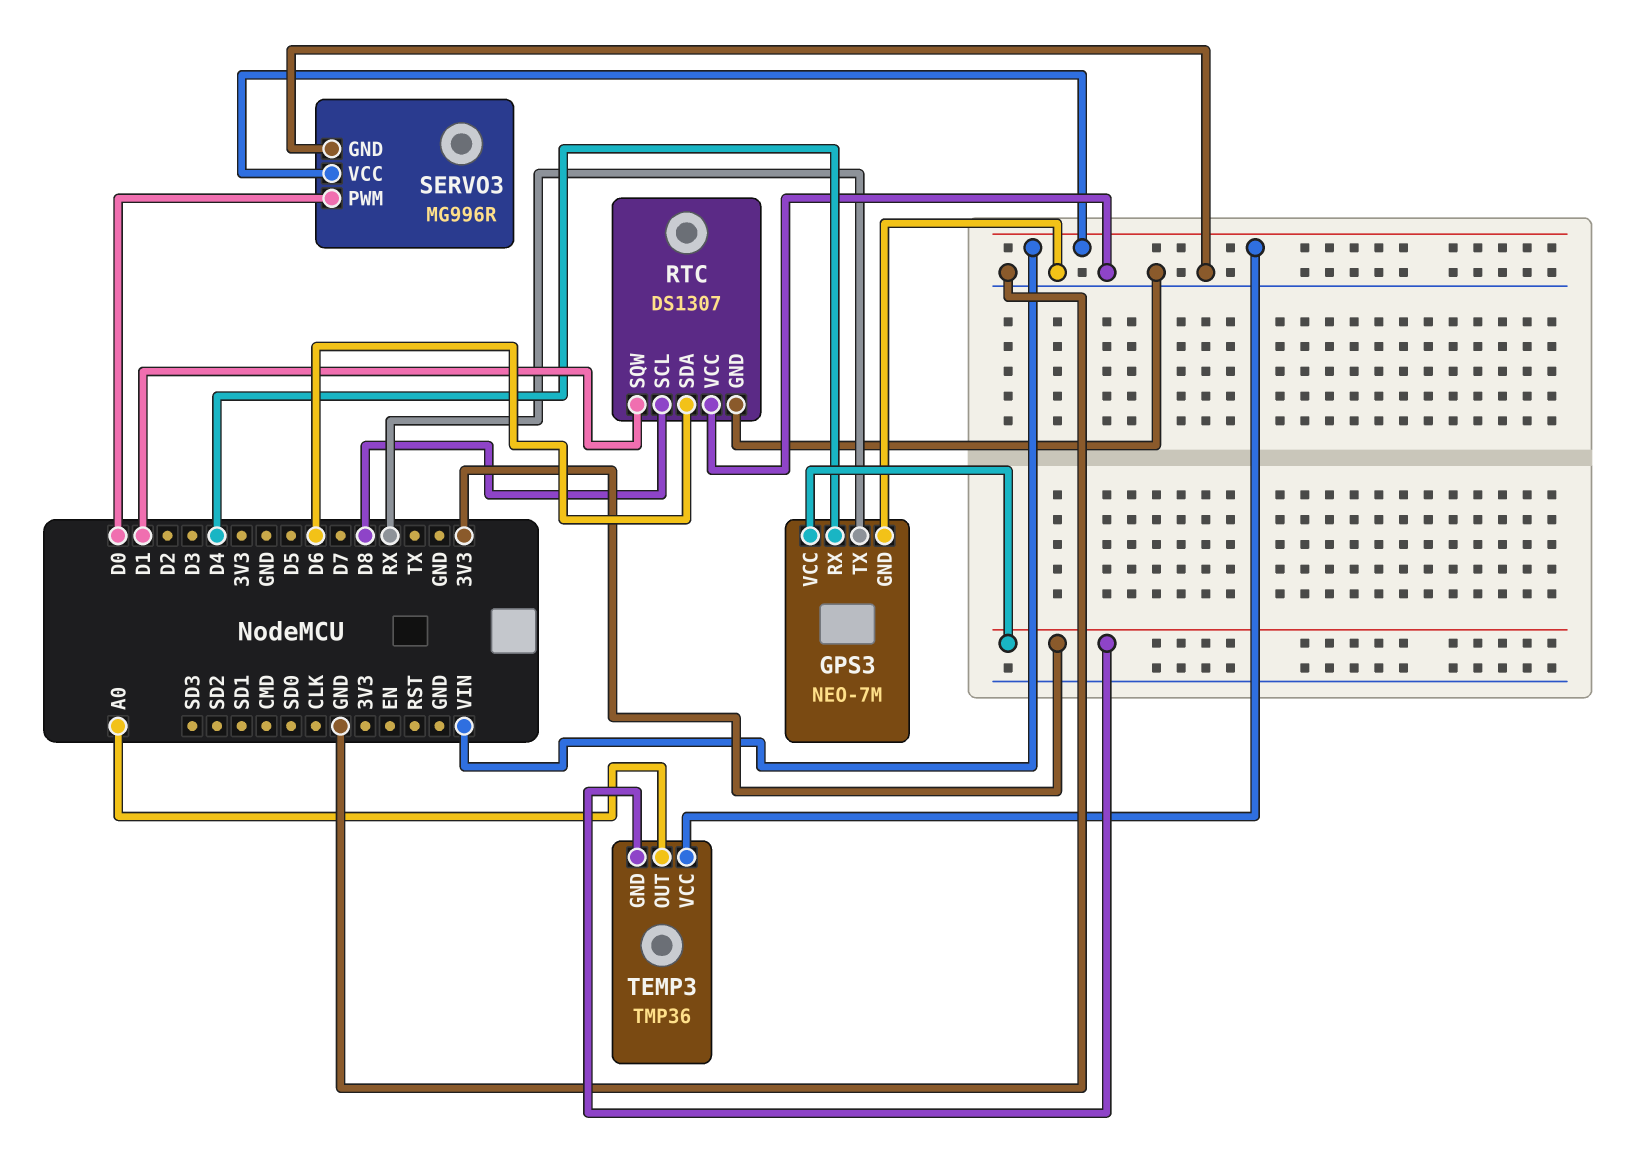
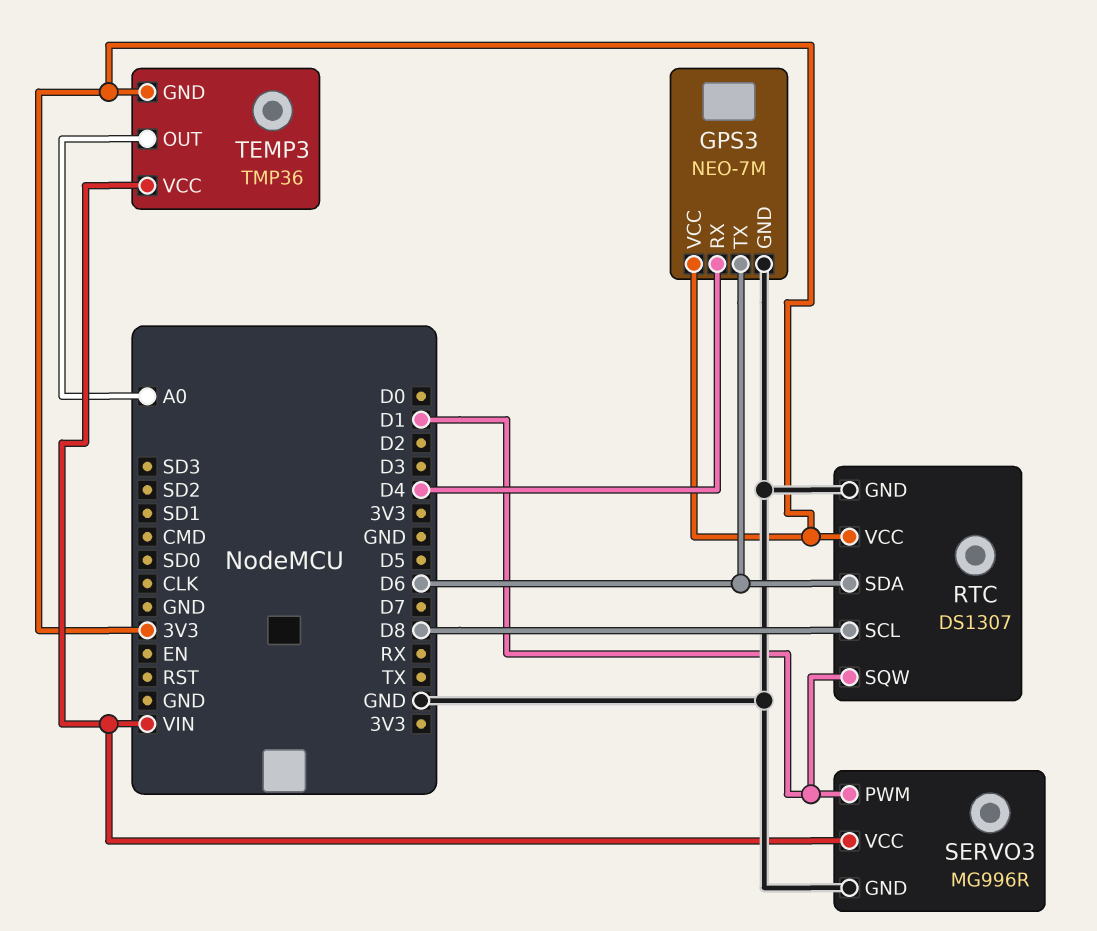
GPS3 pin TX: RX -> D6
RTC pin VCC: GND -> 3V3
SERVO3 pin PWM: D0 -> D1

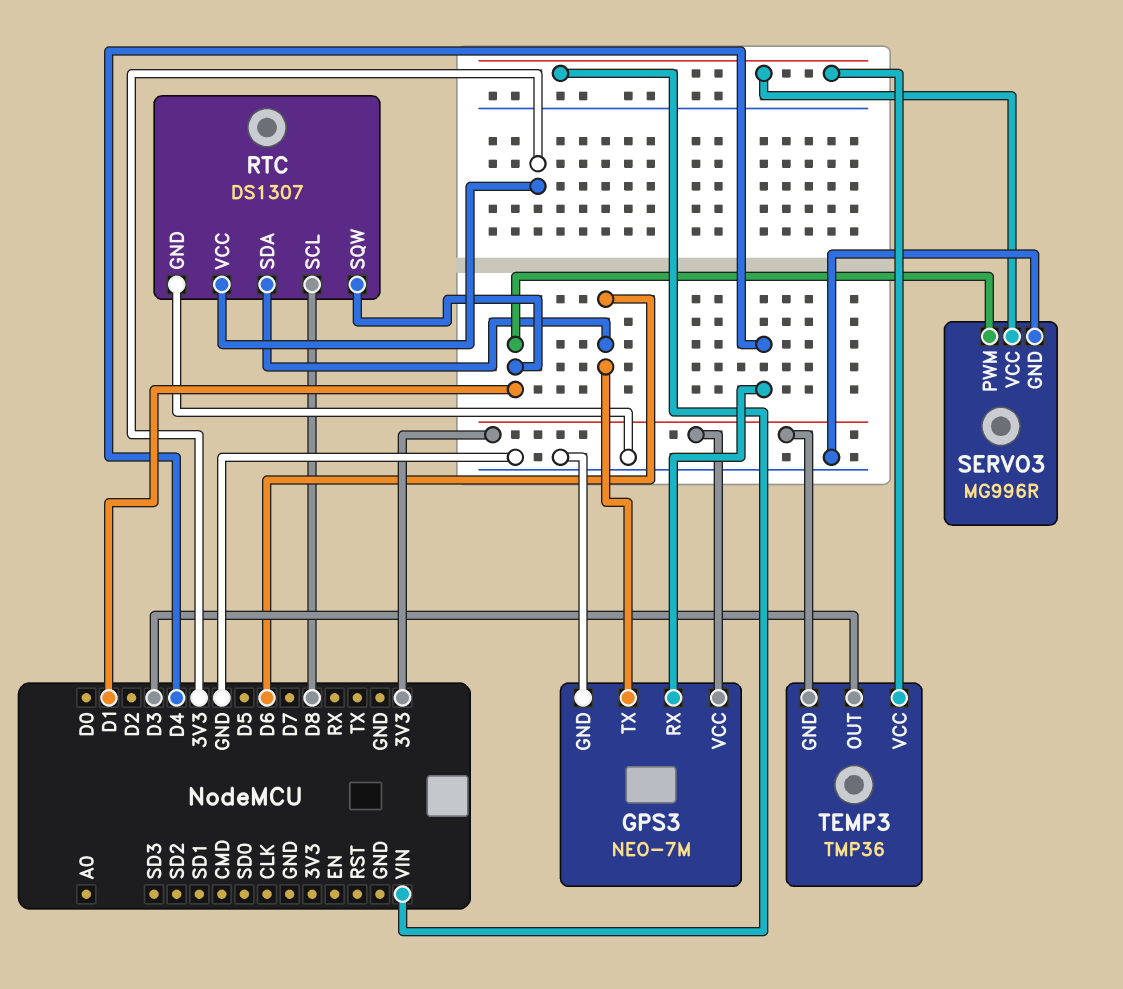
TEMP3 pin OUT: A0 -> D3

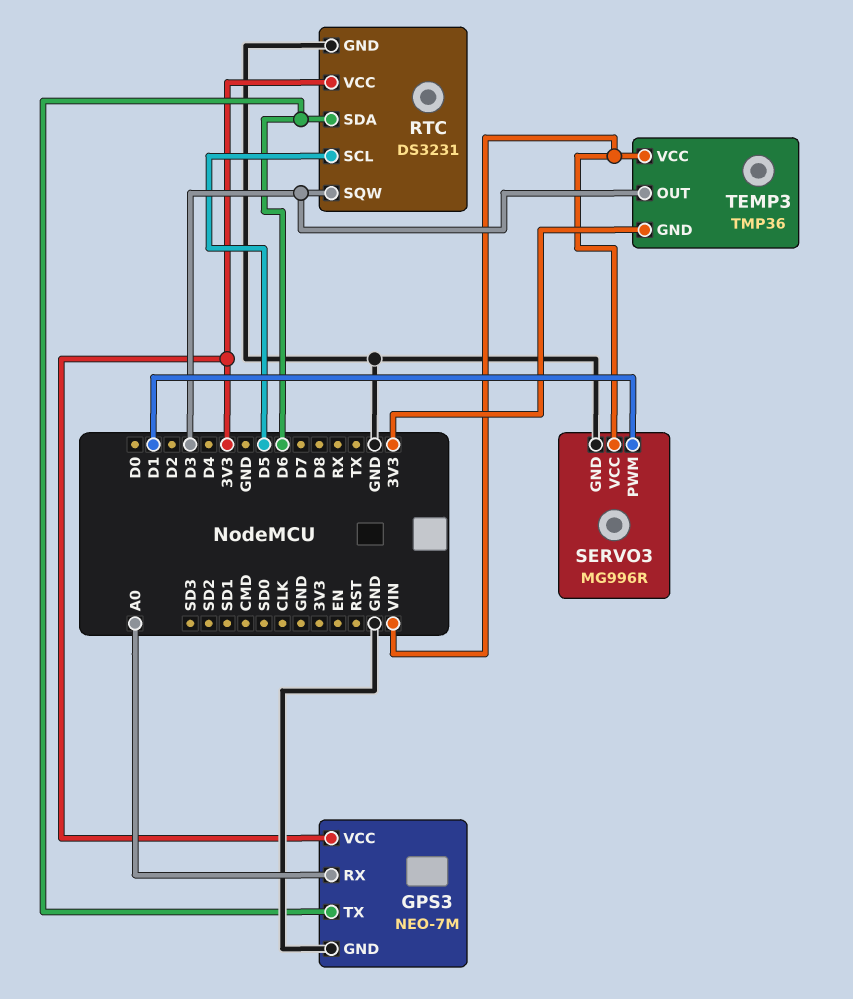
GPS3 pin RX: D4 -> A0
RTC: DS1307 -> DS3231
RTC pin SCL: D8 -> D5
RTC pin SQW: D1 -> D3

